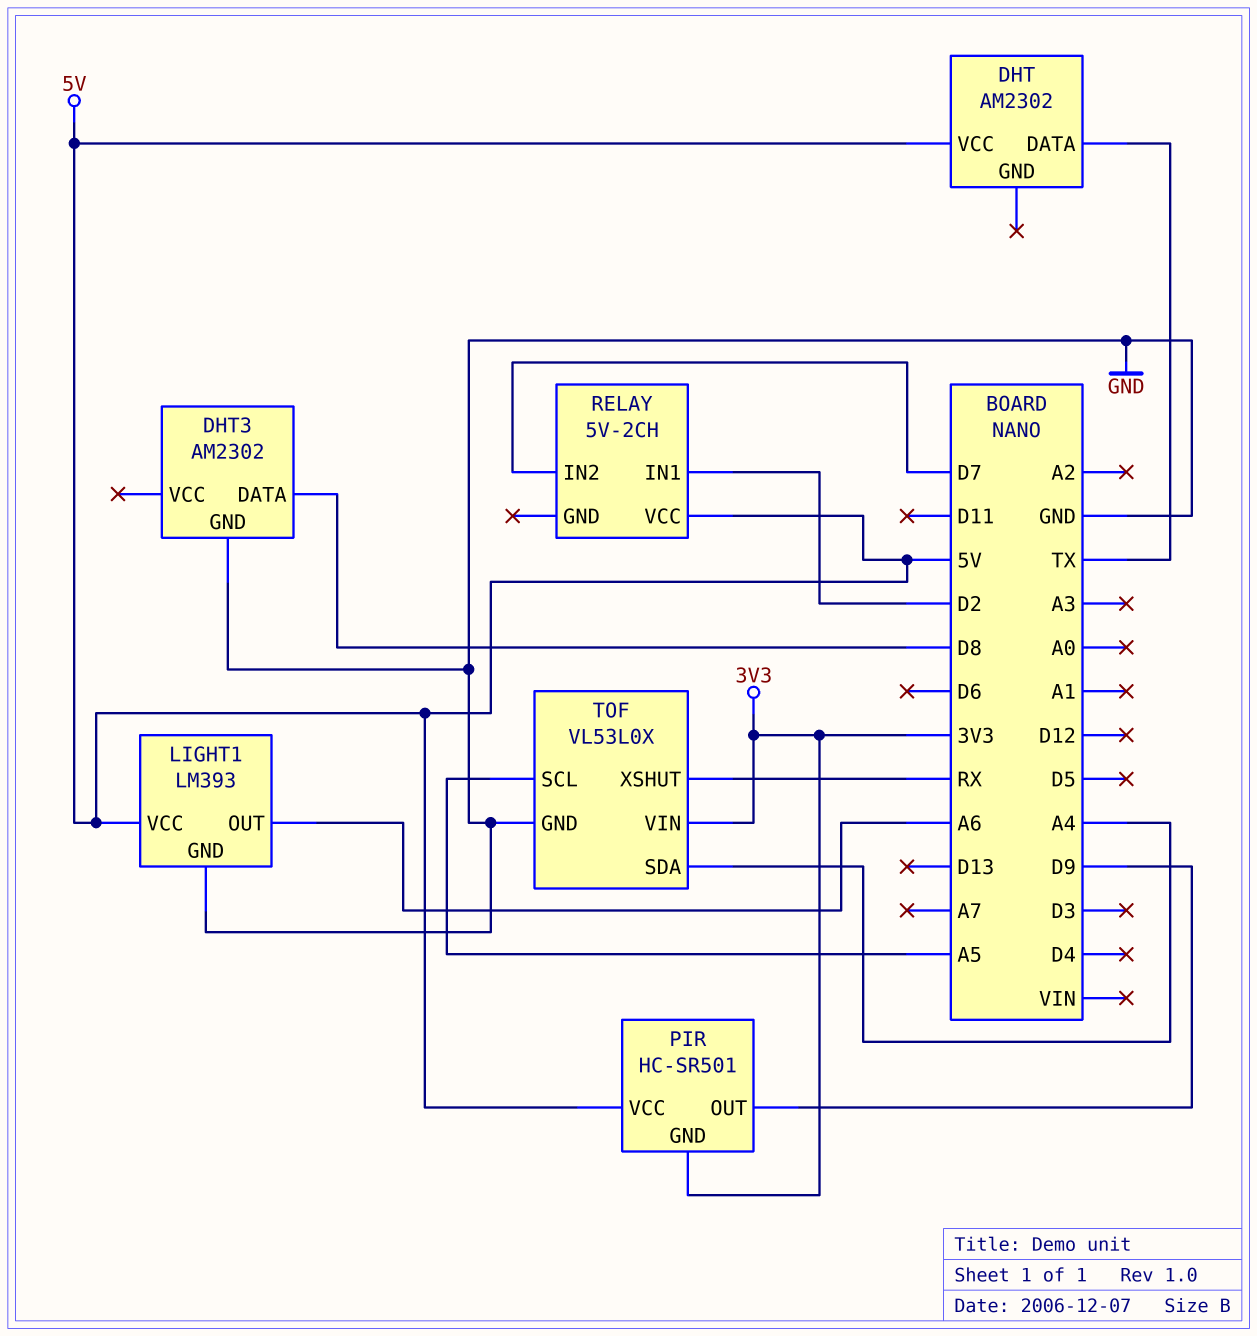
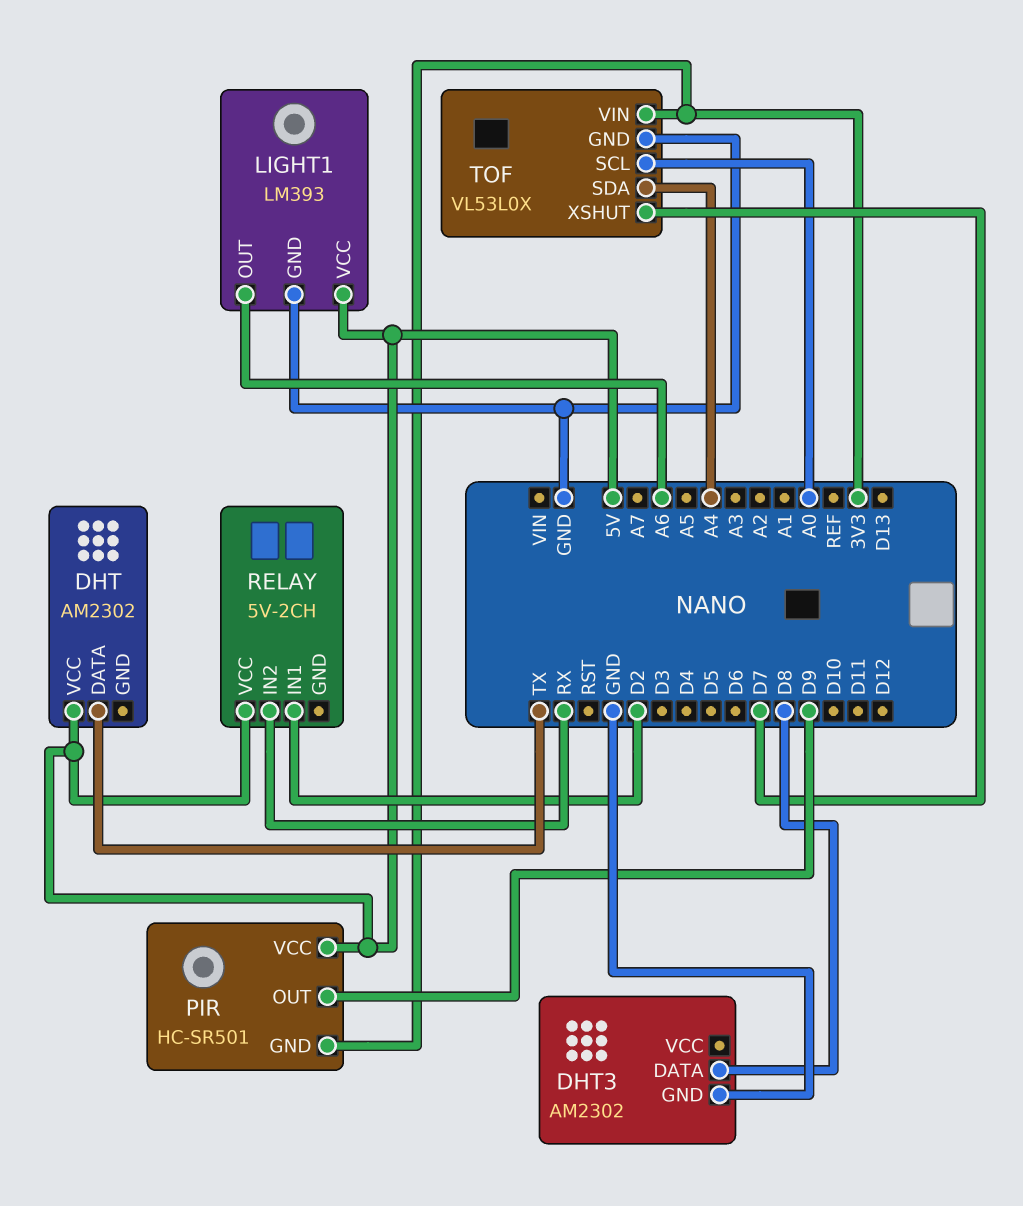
RELAY pin IN2: D7 -> RX
TOF pin SCL: A5 -> A0
TOF pin XSHUT: RX -> D7

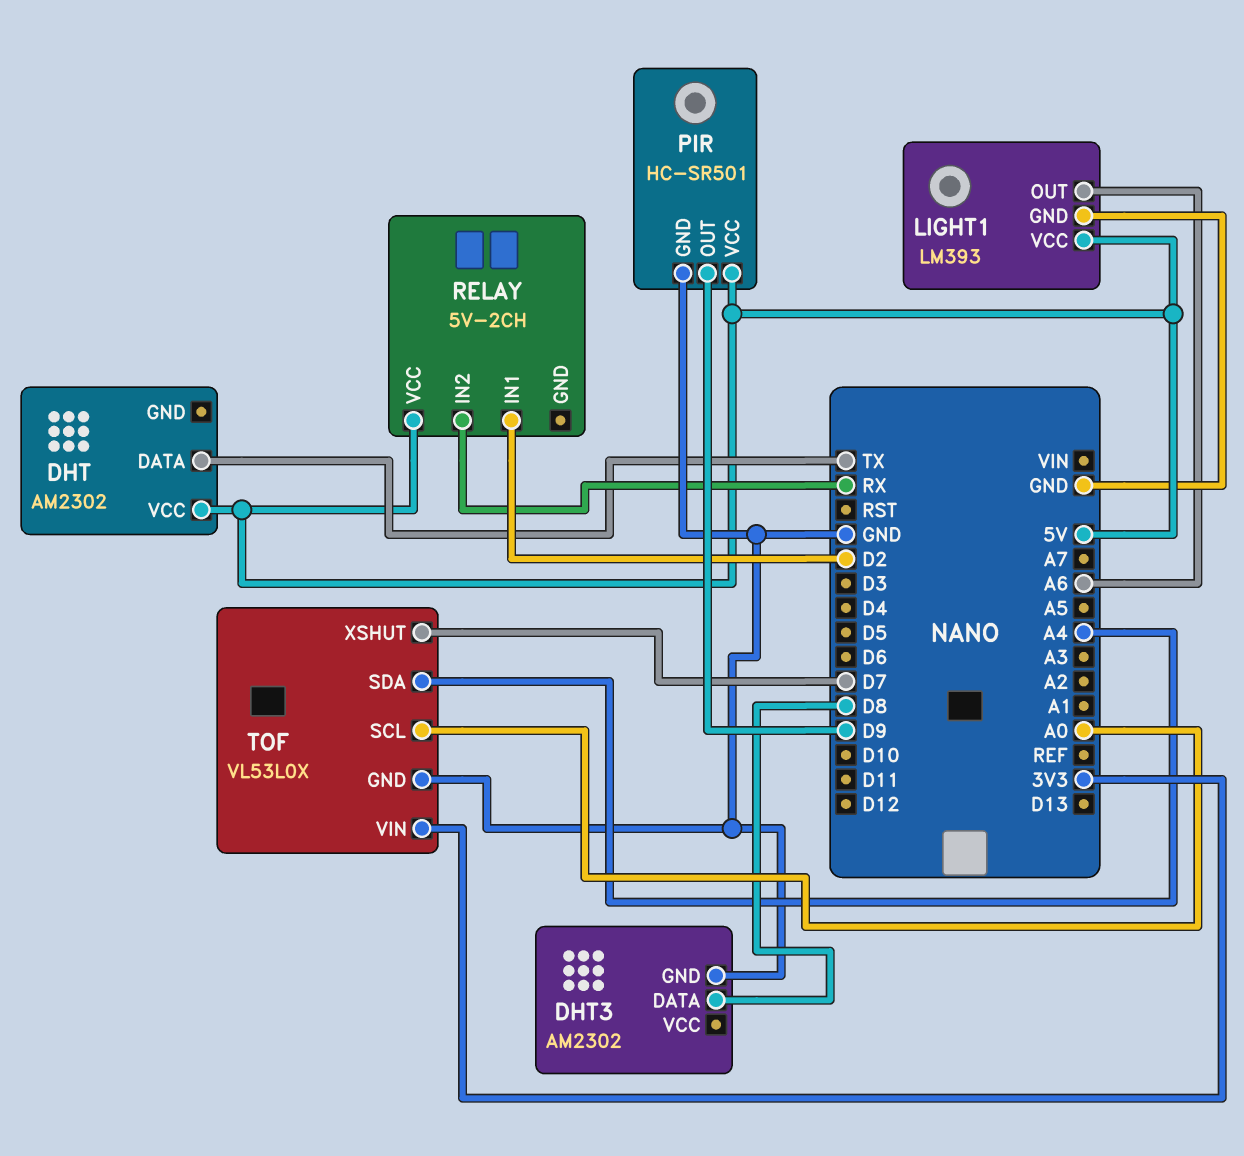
PIR pin GND: 3V3 -> GND

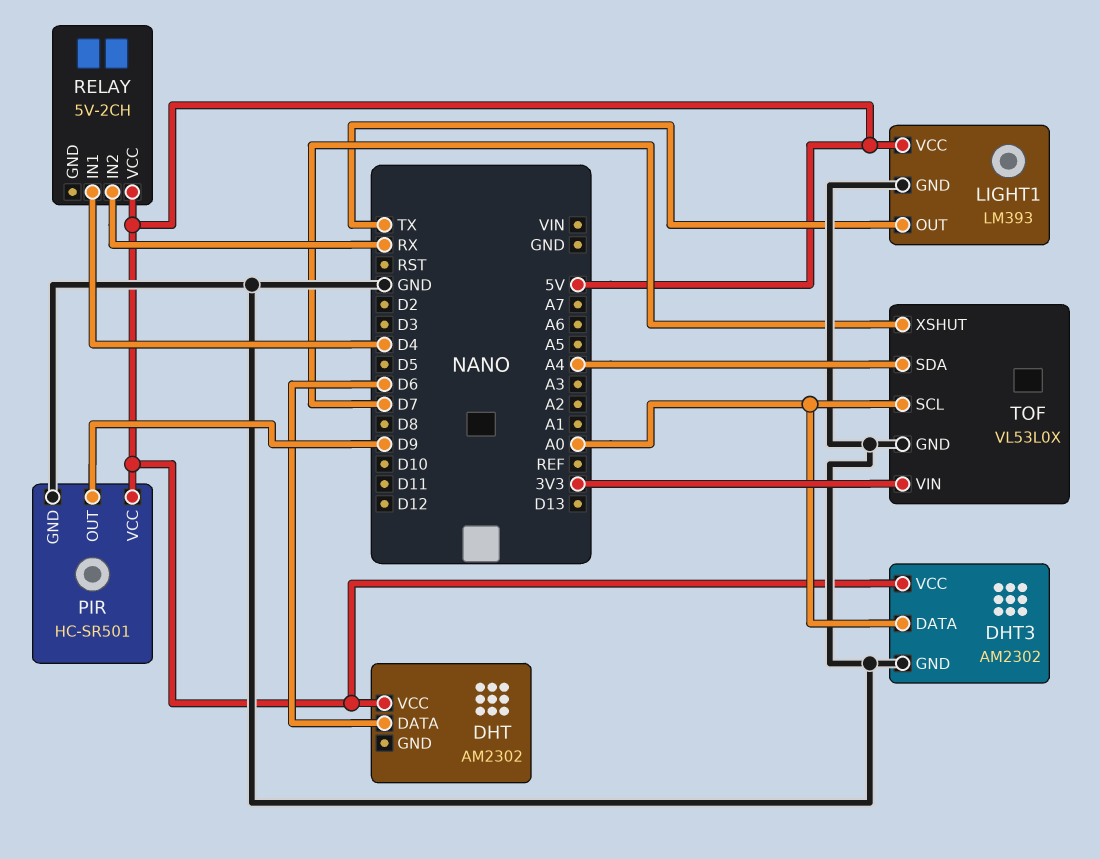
DHT pin DATA: TX -> D6
DHT3 pin DATA: D8 -> A0
DHT3 pin VCC: none -> 5V
LIGHT1 pin OUT: A6 -> TX
RELAY pin IN1: D2 -> D4

